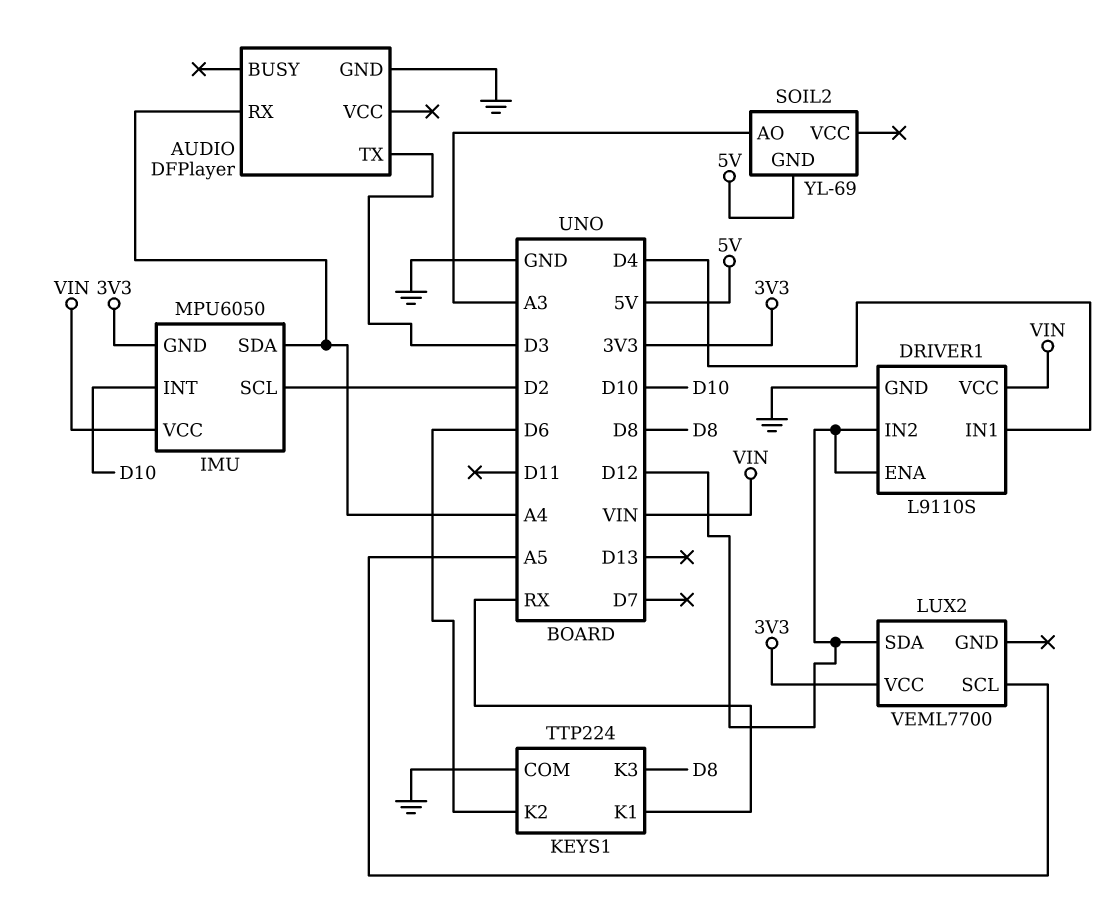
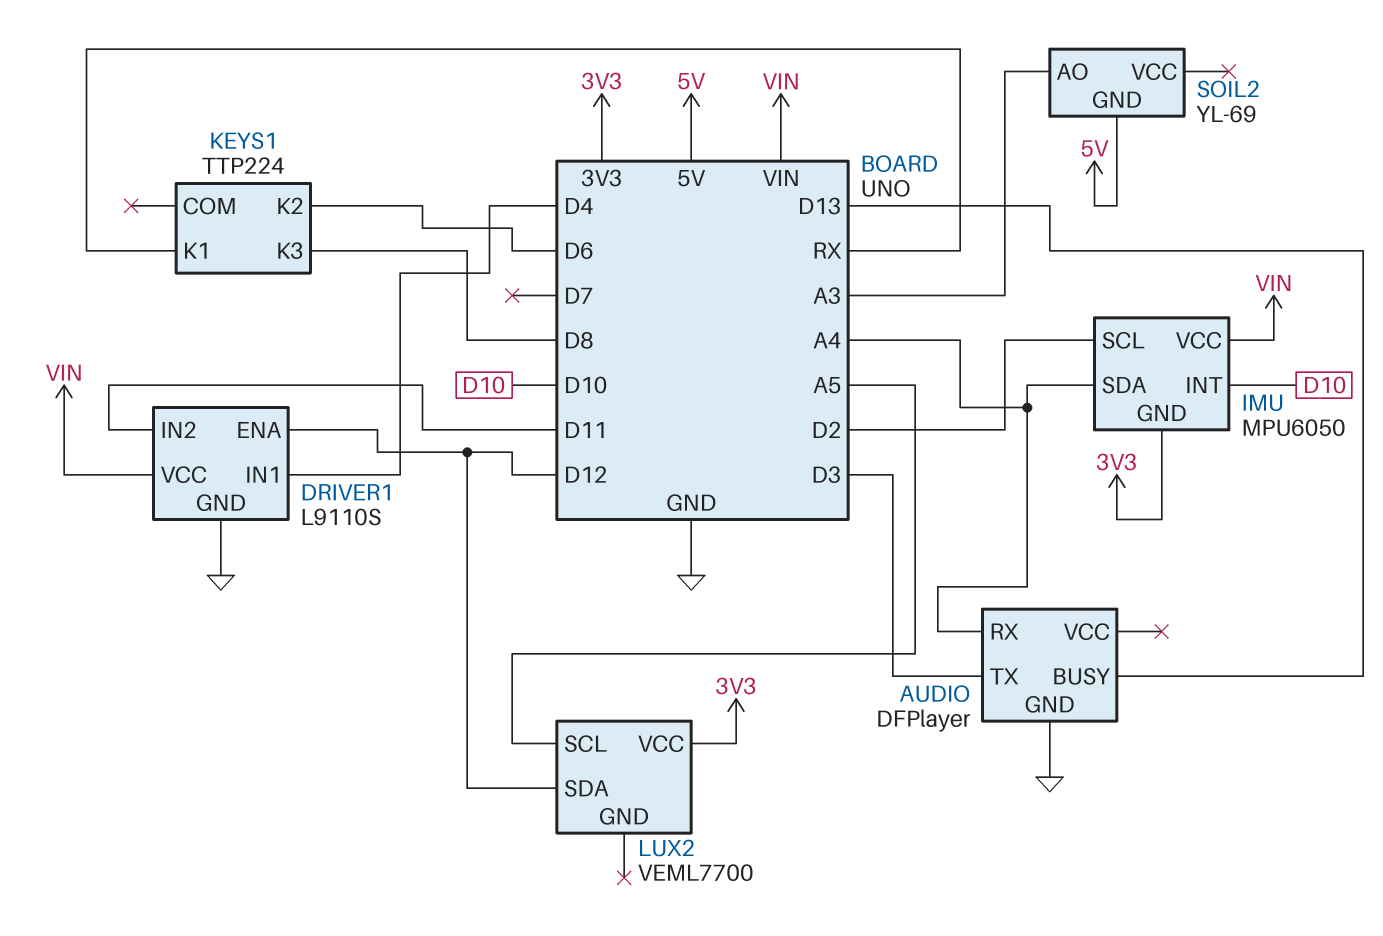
AUDIO pin BUSY: none -> D13
DRIVER1 pin IN2: D12 -> D11
KEYS1 pin COM: GND -> none

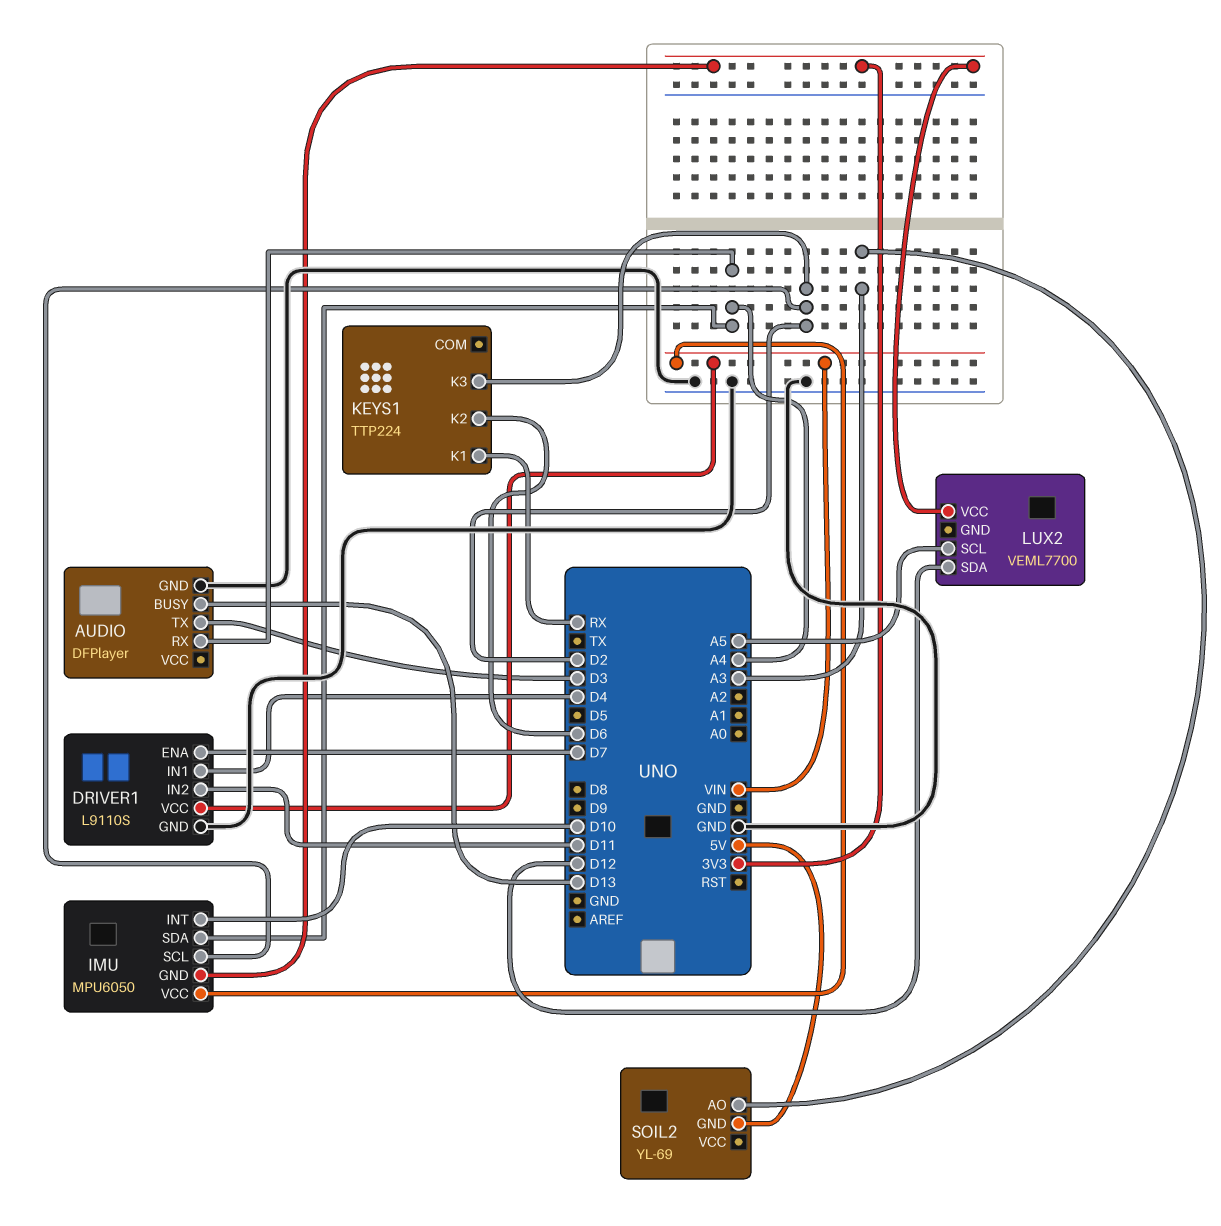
DRIVER1 pin ENA: D12 -> D7
KEYS1 pin K3: D8 -> D2

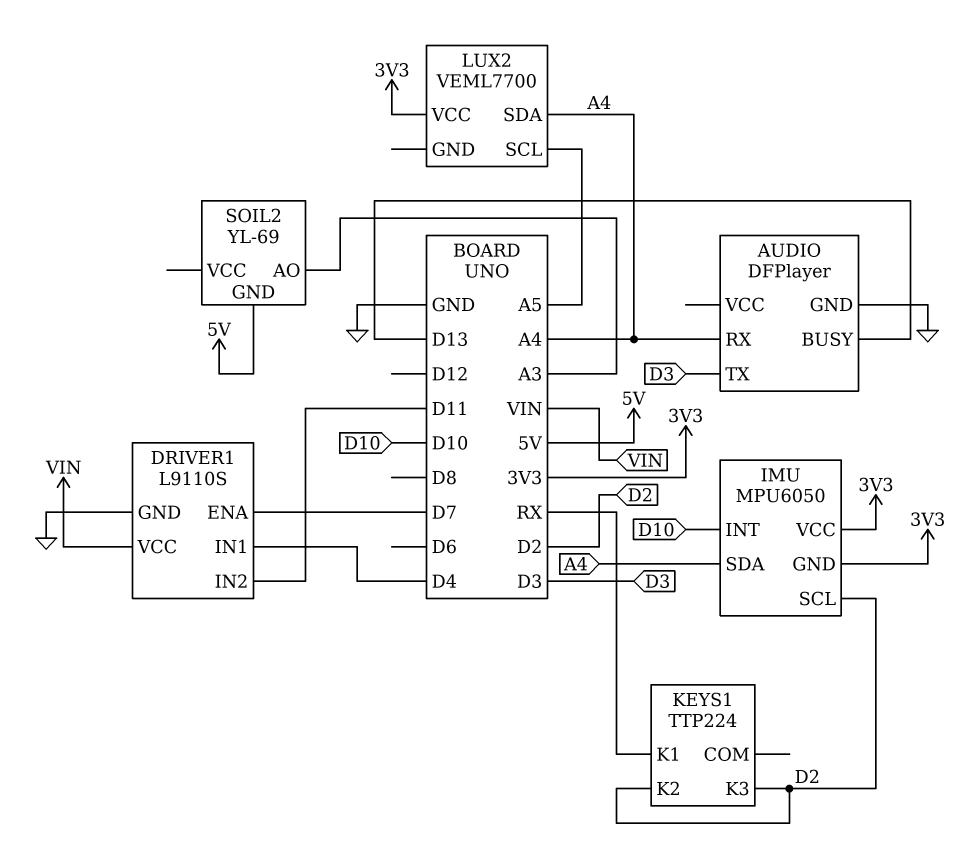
IMU pin VCC: VIN -> 3V3
KEYS1 pin K2: D6 -> D2
LUX2 pin SDA: D12 -> A4

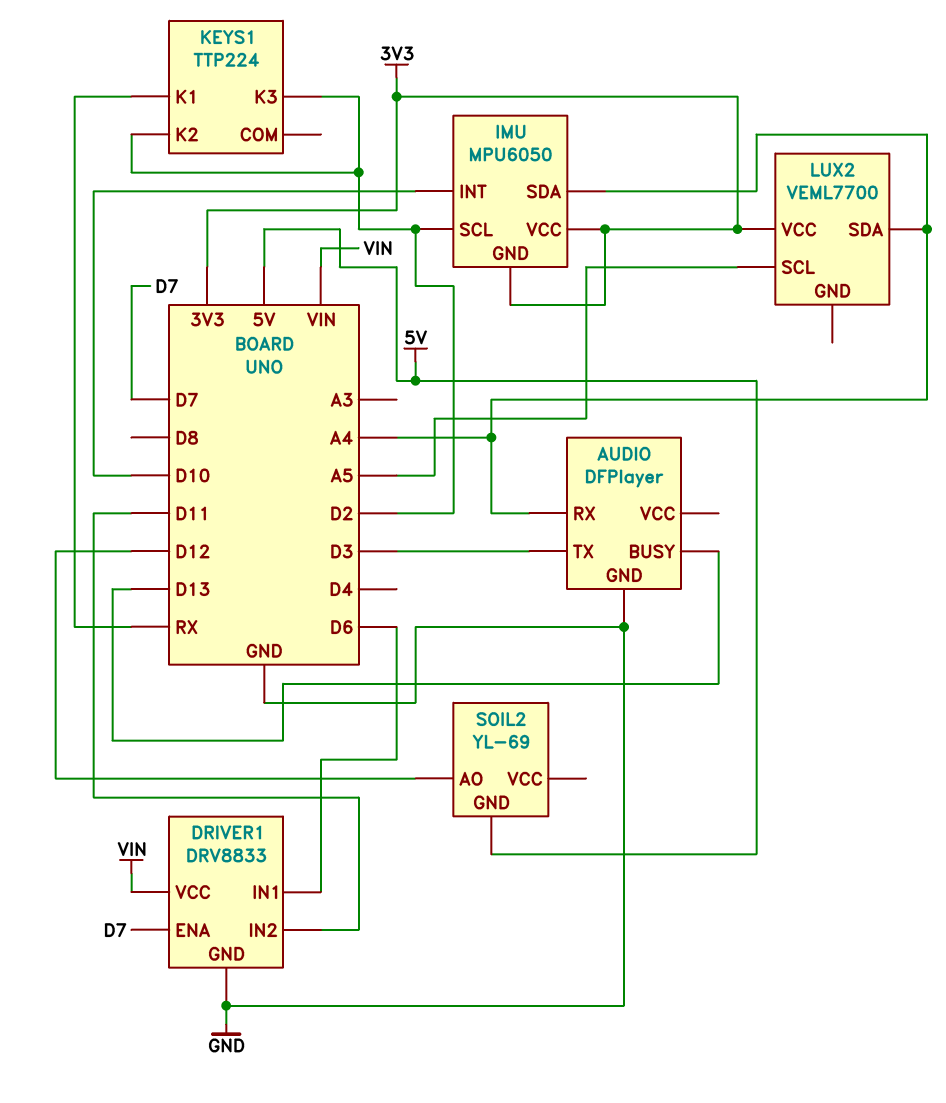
DRIVER1: L9110S -> DRV8833
DRIVER1 pin IN1: D4 -> D6
SOIL2 pin AO: A3 -> D12

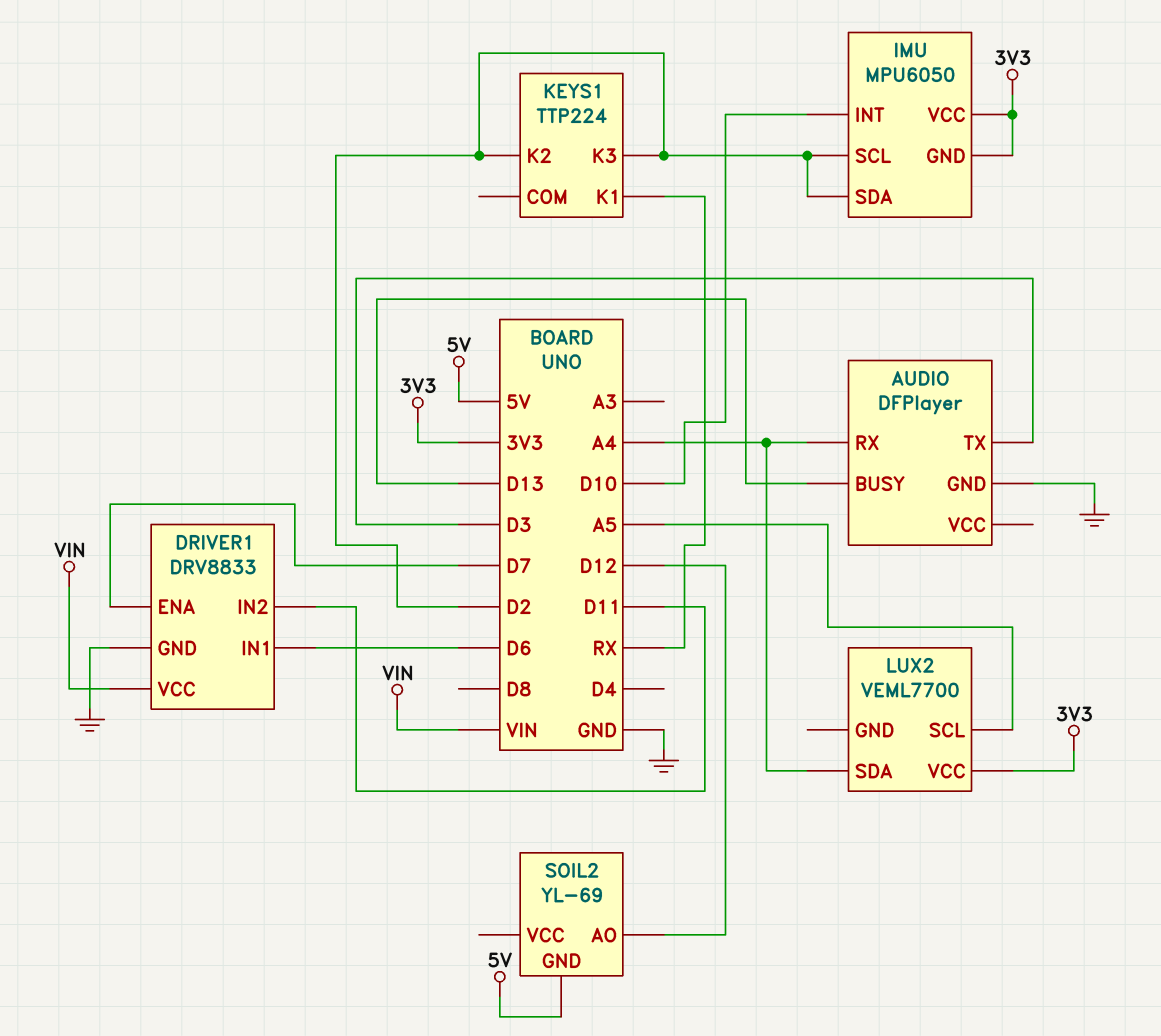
IMU pin SDA: A4 -> D2

